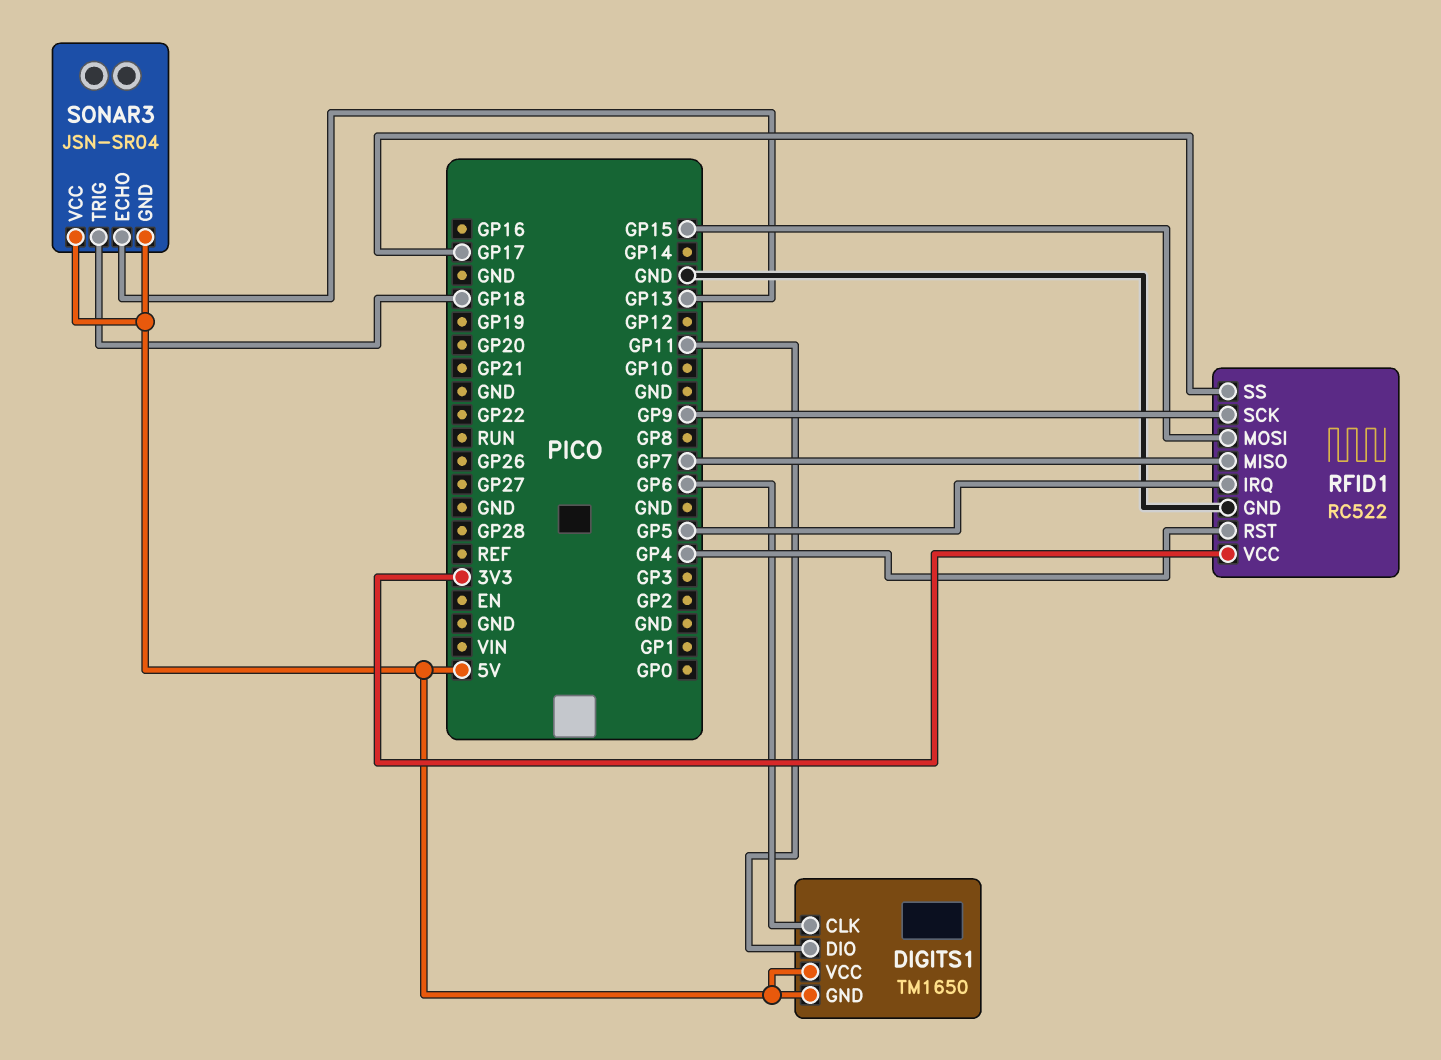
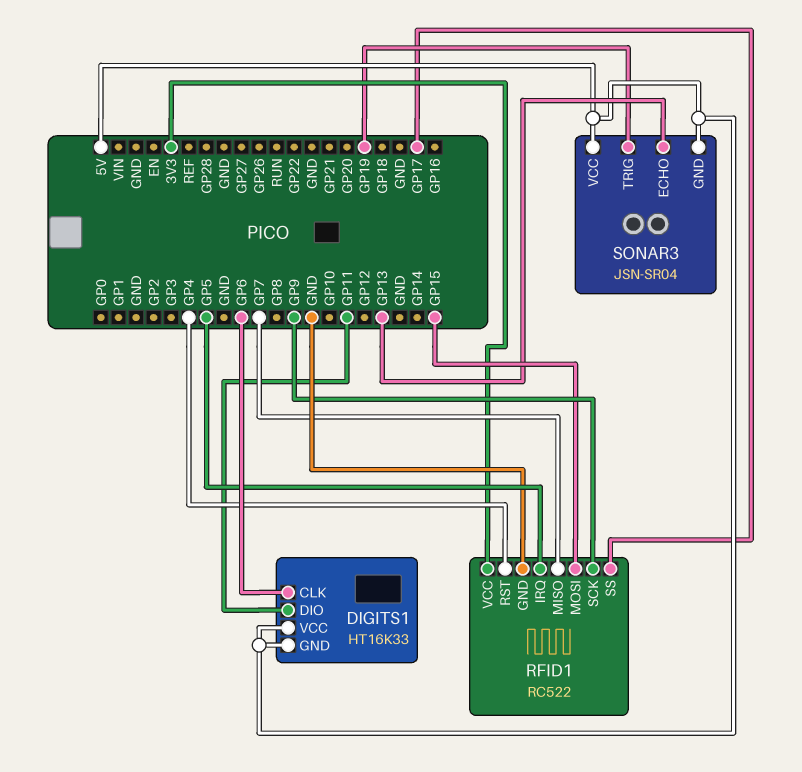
DIGITS1: TM1650 -> HT16K33
SONAR3 pin TRIG: GP18 -> GP19

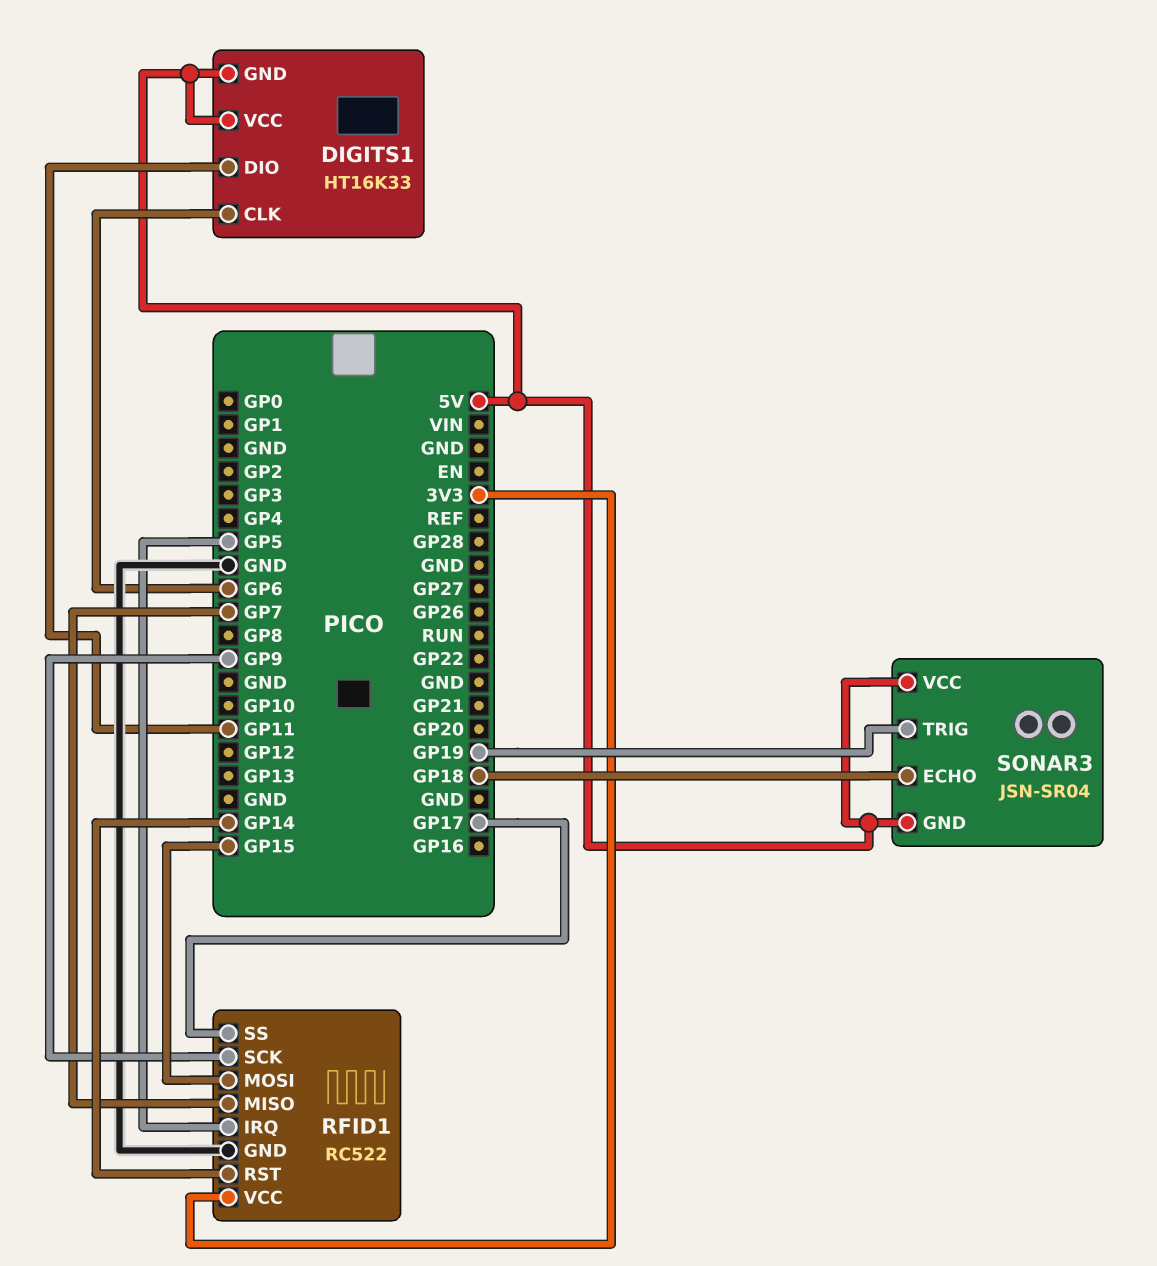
RFID1 pin RST: GP4 -> GP14
SONAR3 pin ECHO: GP13 -> GP18

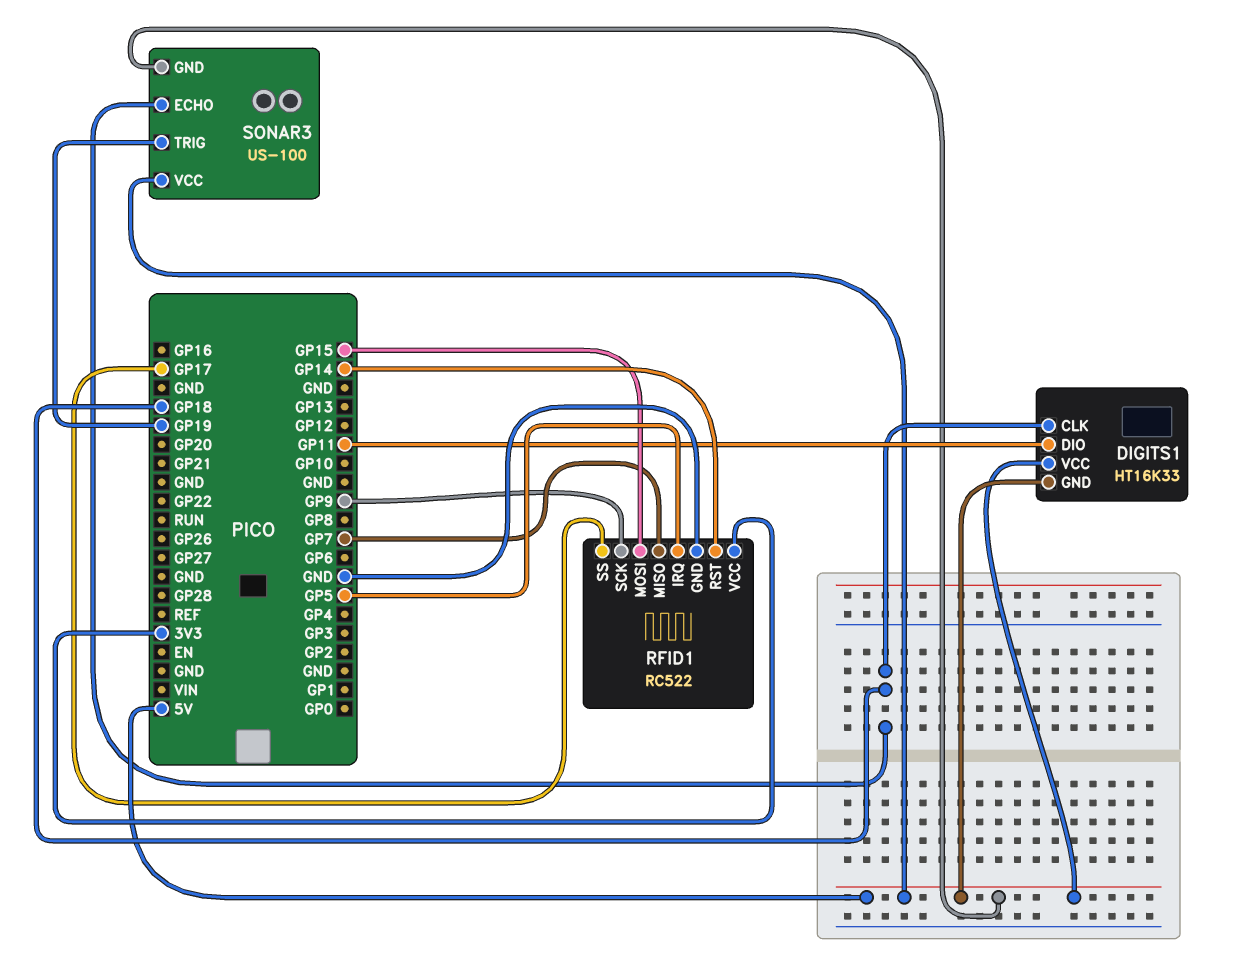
DIGITS1 pin CLK: GP6 -> GP18
SONAR3: JSN-SR04 -> US-100

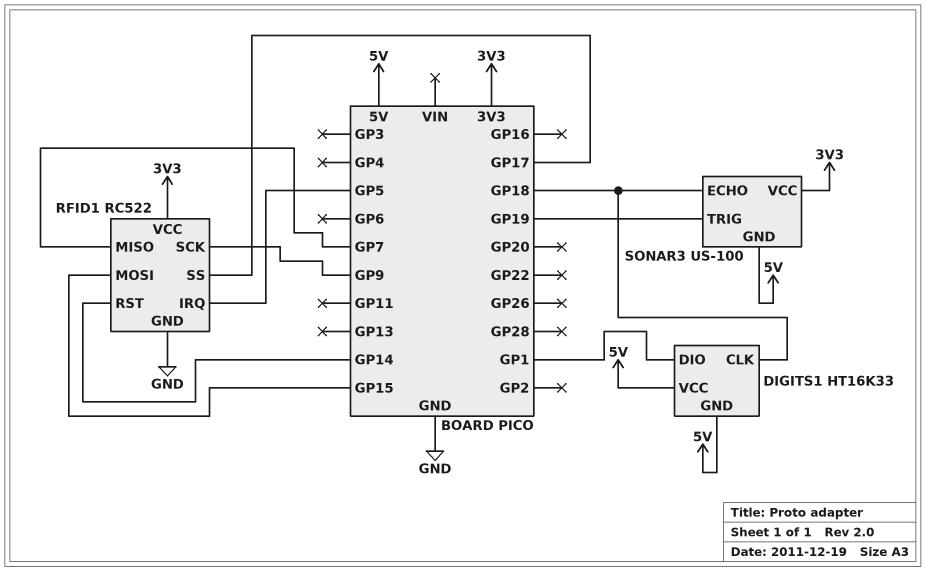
DIGITS1 pin DIO: GP11 -> GP1
SONAR3 pin VCC: 5V -> 3V3

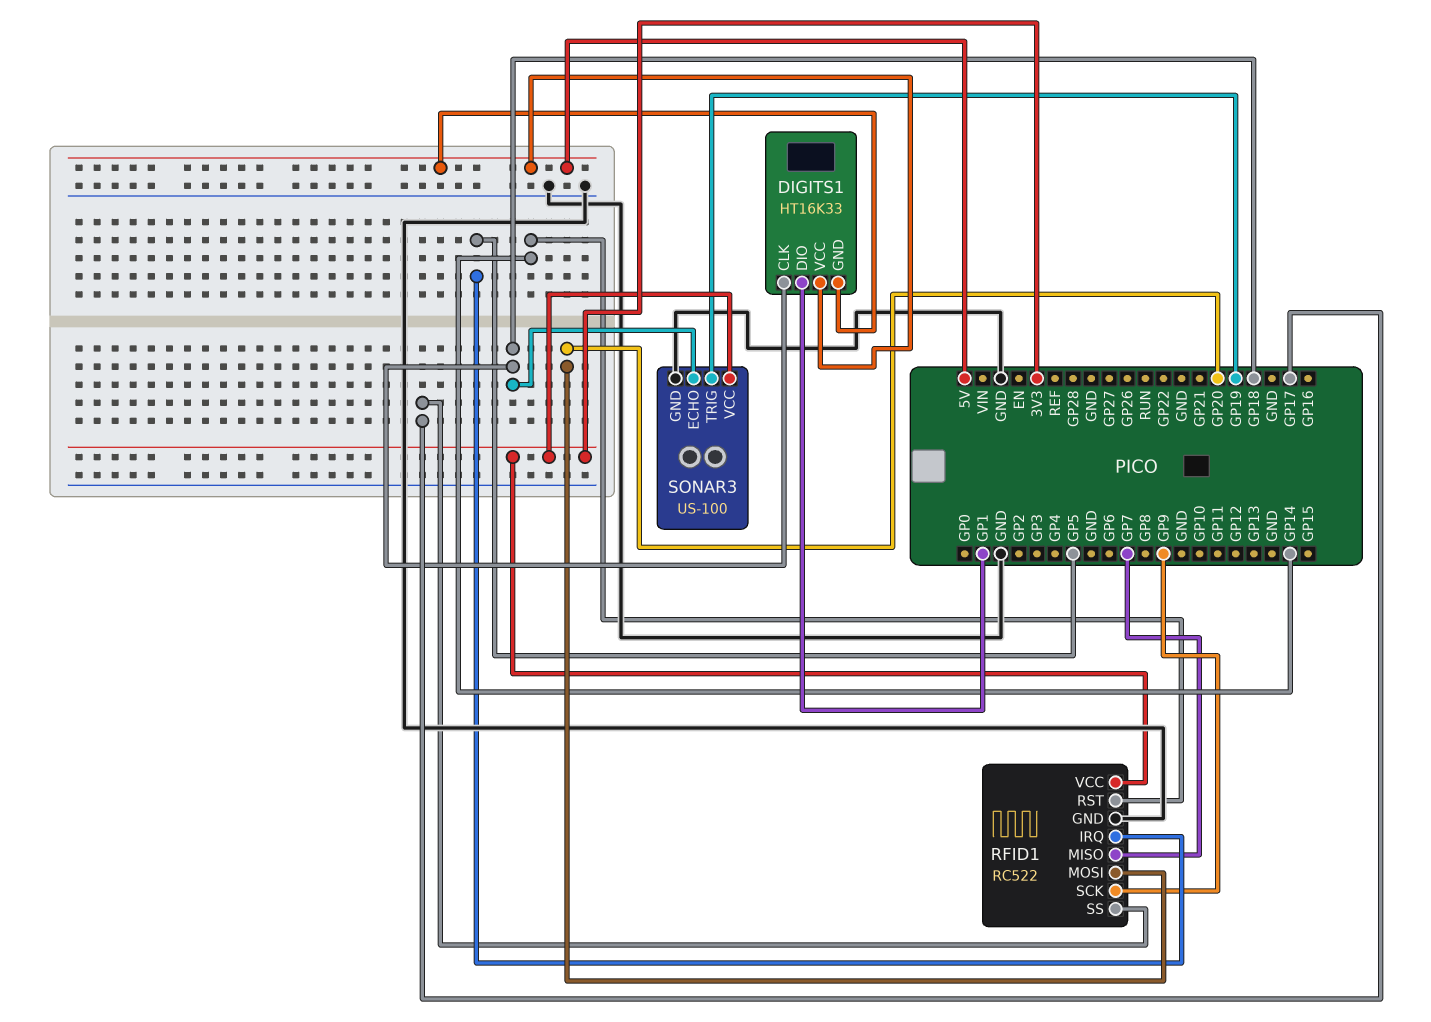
RFID1 pin MOSI: GP15 -> GP20
SONAR3 pin GND: 5V -> GND

